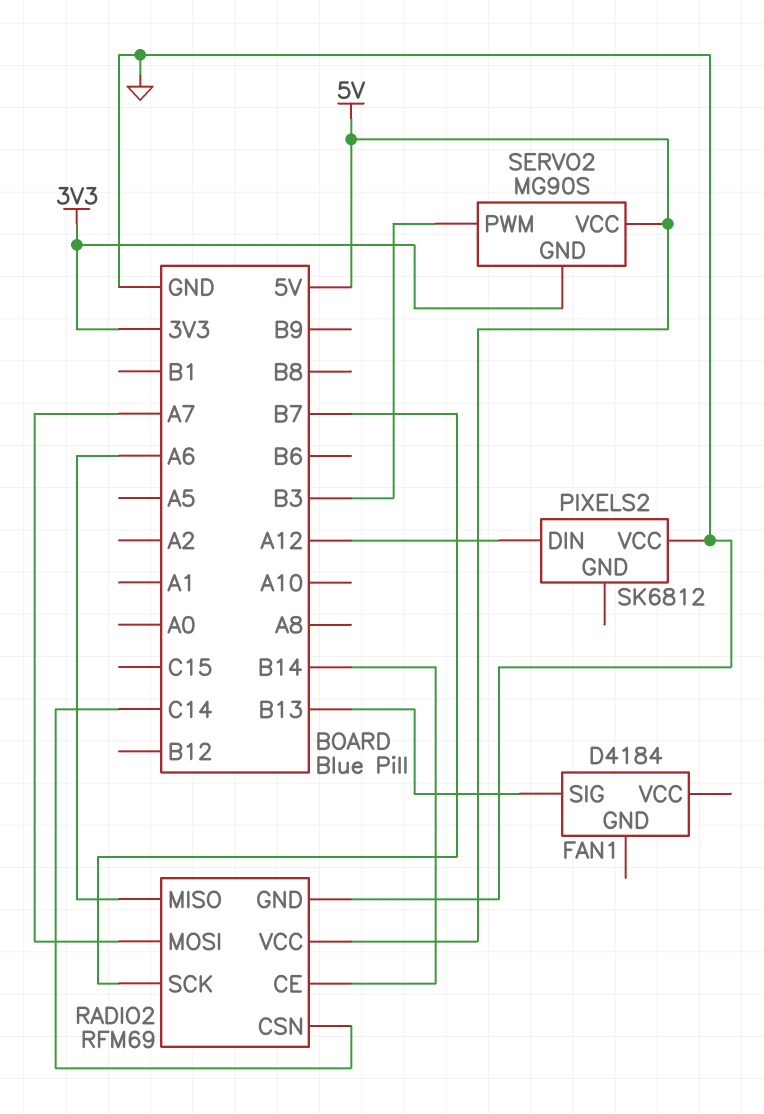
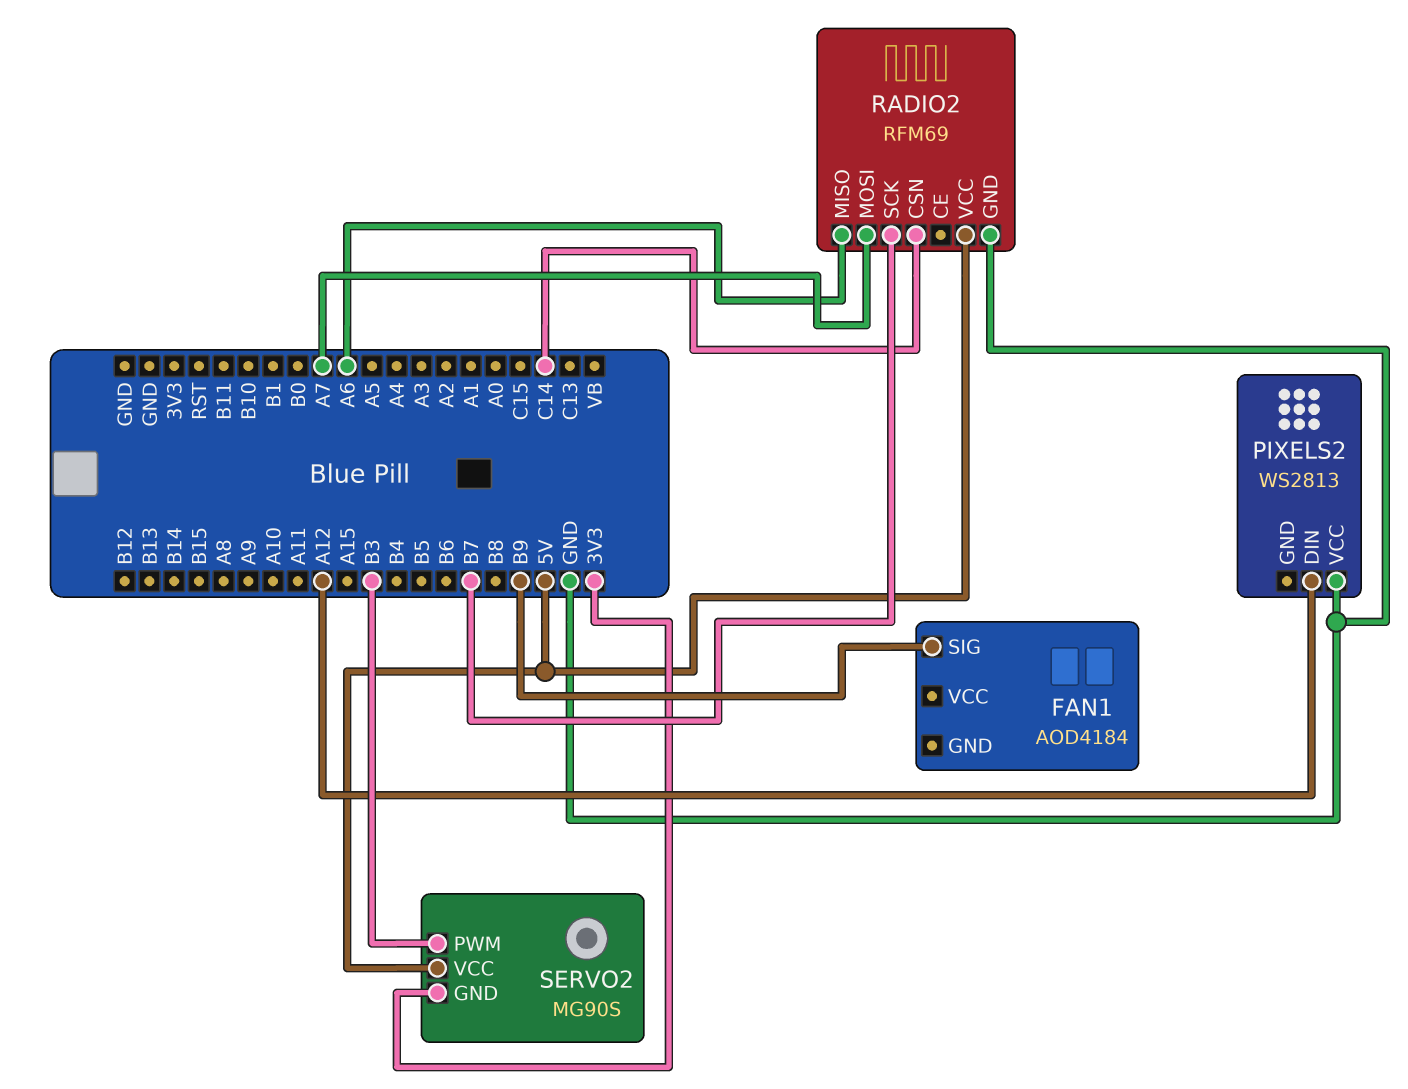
FAN1: D4184 -> AOD4184
FAN1 pin SIG: B13 -> B9
PIXELS2: SK6812 -> WS2813
RADIO2 pin CE: B14 -> none

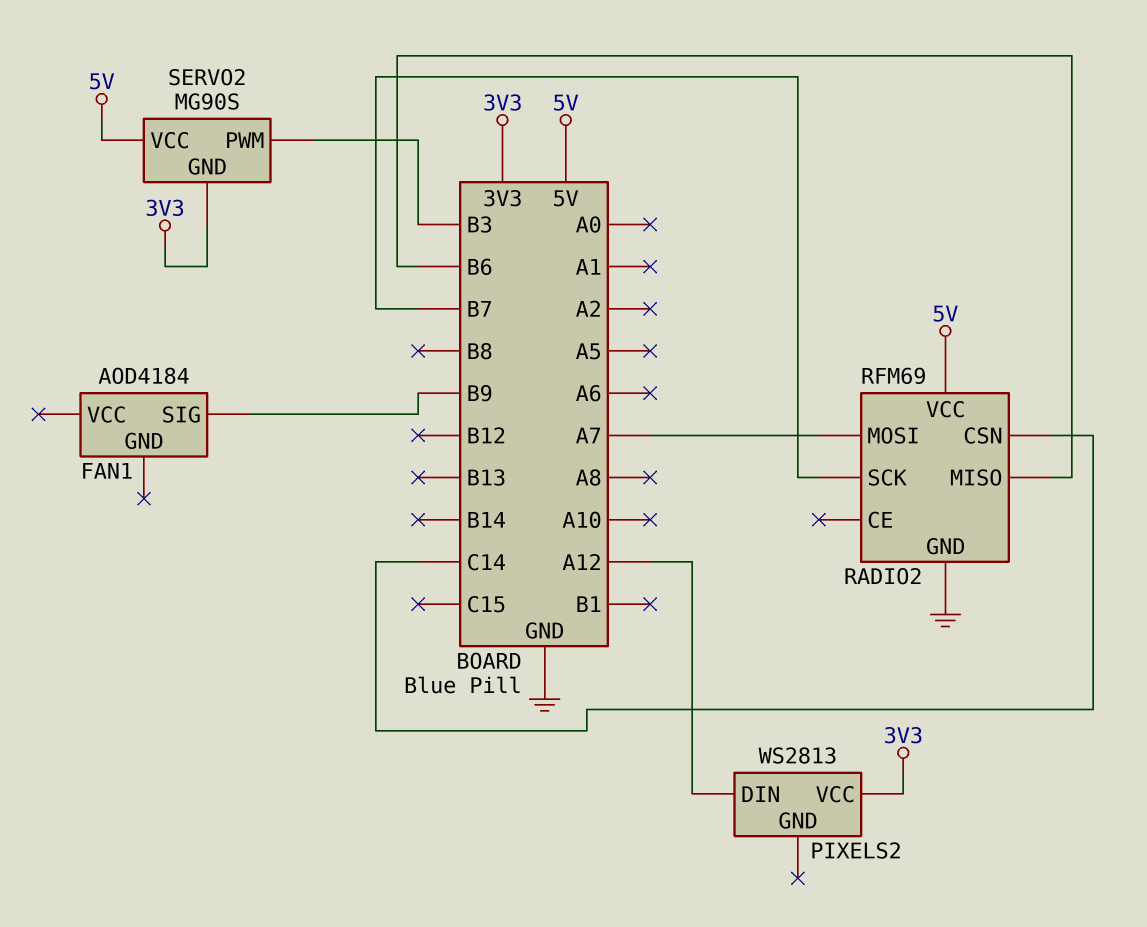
PIXELS2 pin VCC: GND -> 3V3
RADIO2 pin MISO: A6 -> B6

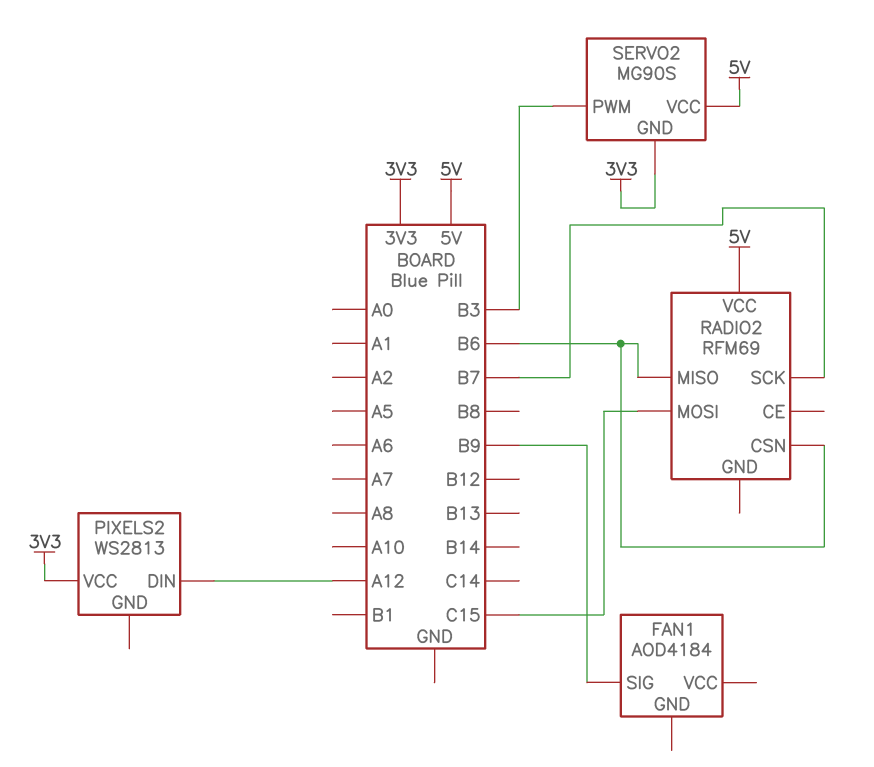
RADIO2 pin CSN: C14 -> B6
RADIO2 pin GND: GND -> none
RADIO2 pin MOSI: A7 -> C15

